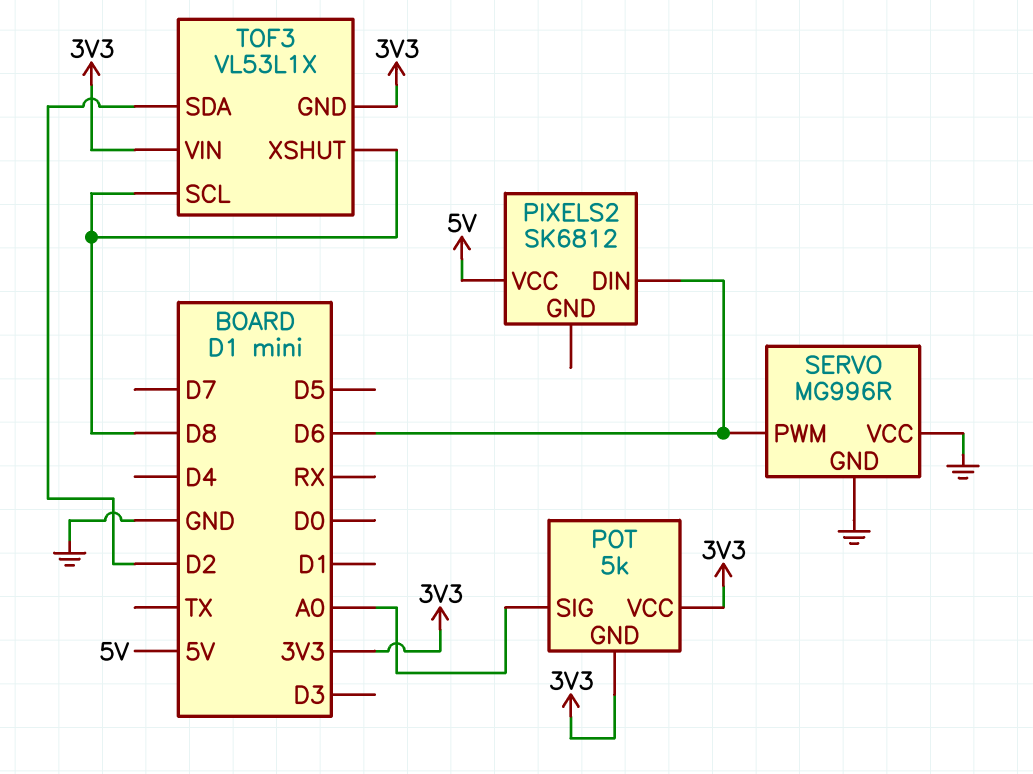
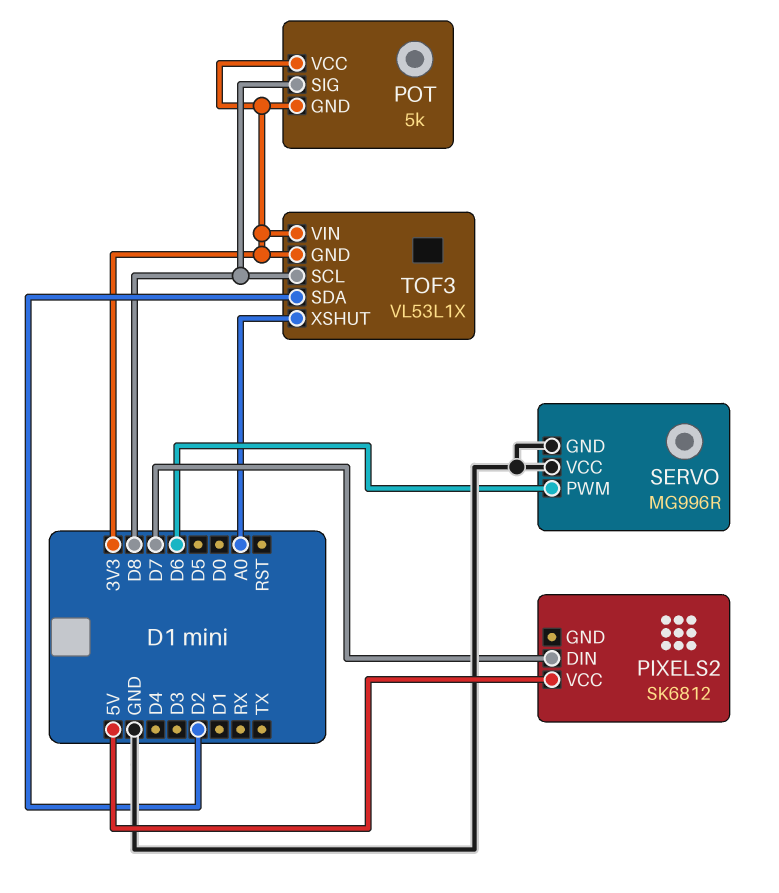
PIXELS2 pin DIN: D6 -> D7
POT pin SIG: A0 -> D8
TOF3 pin XSHUT: D8 -> A0

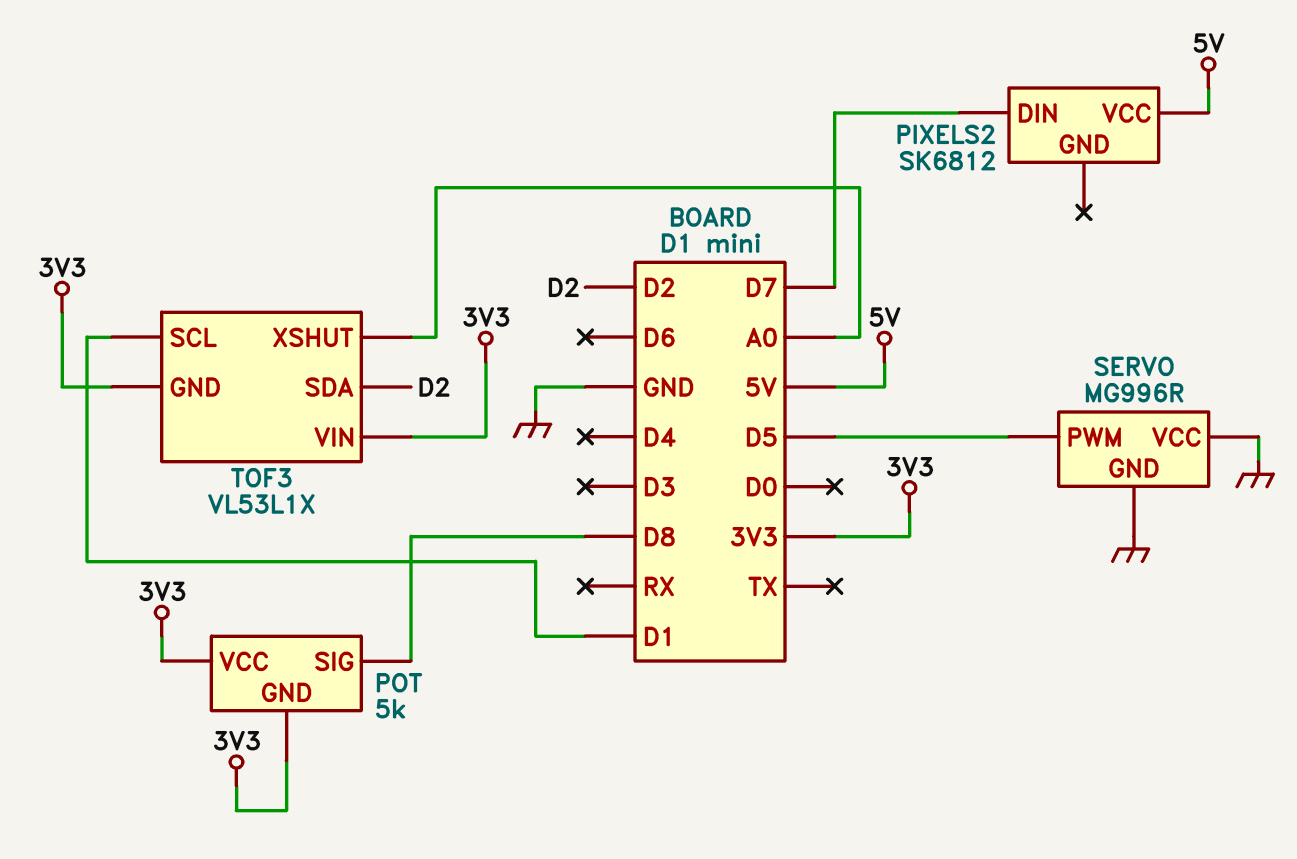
SERVO pin PWM: D6 -> D5
TOF3 pin SCL: D8 -> D1

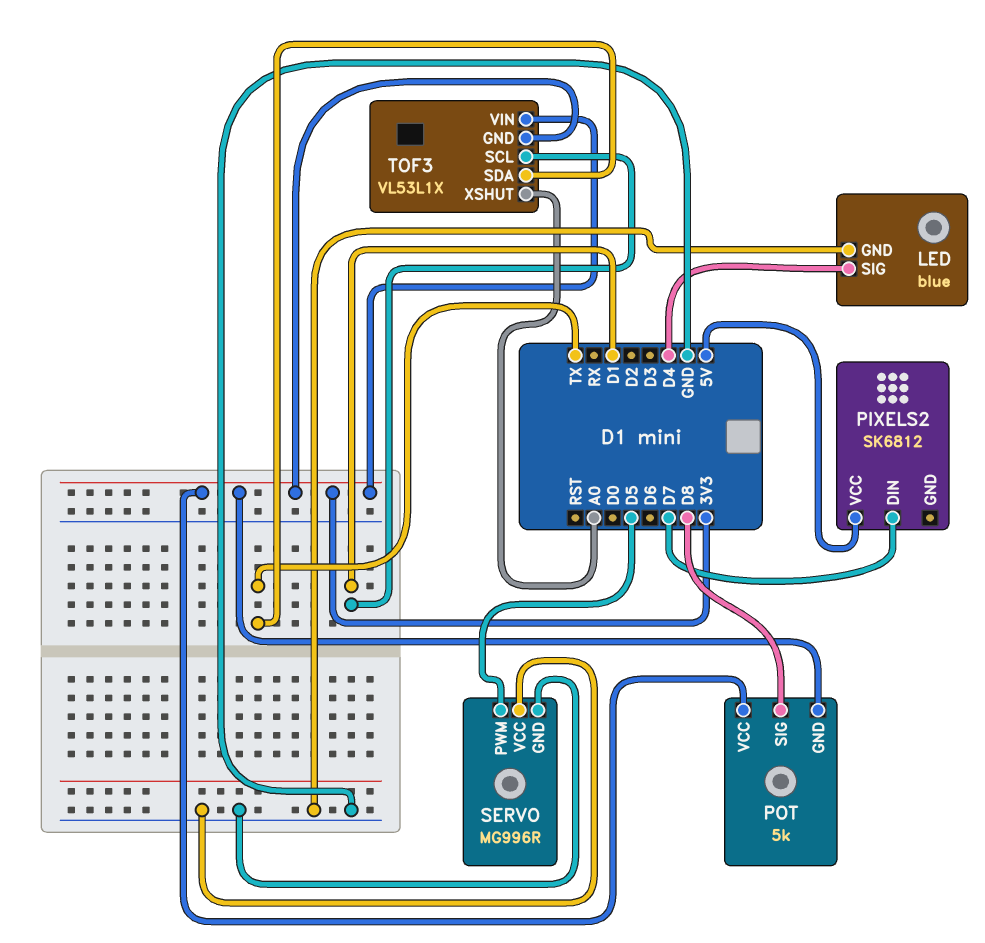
LED: none -> blue
LED pin GND: none -> GND
LED pin SIG: none -> D4
TOF3 pin SDA: D2 -> TX

